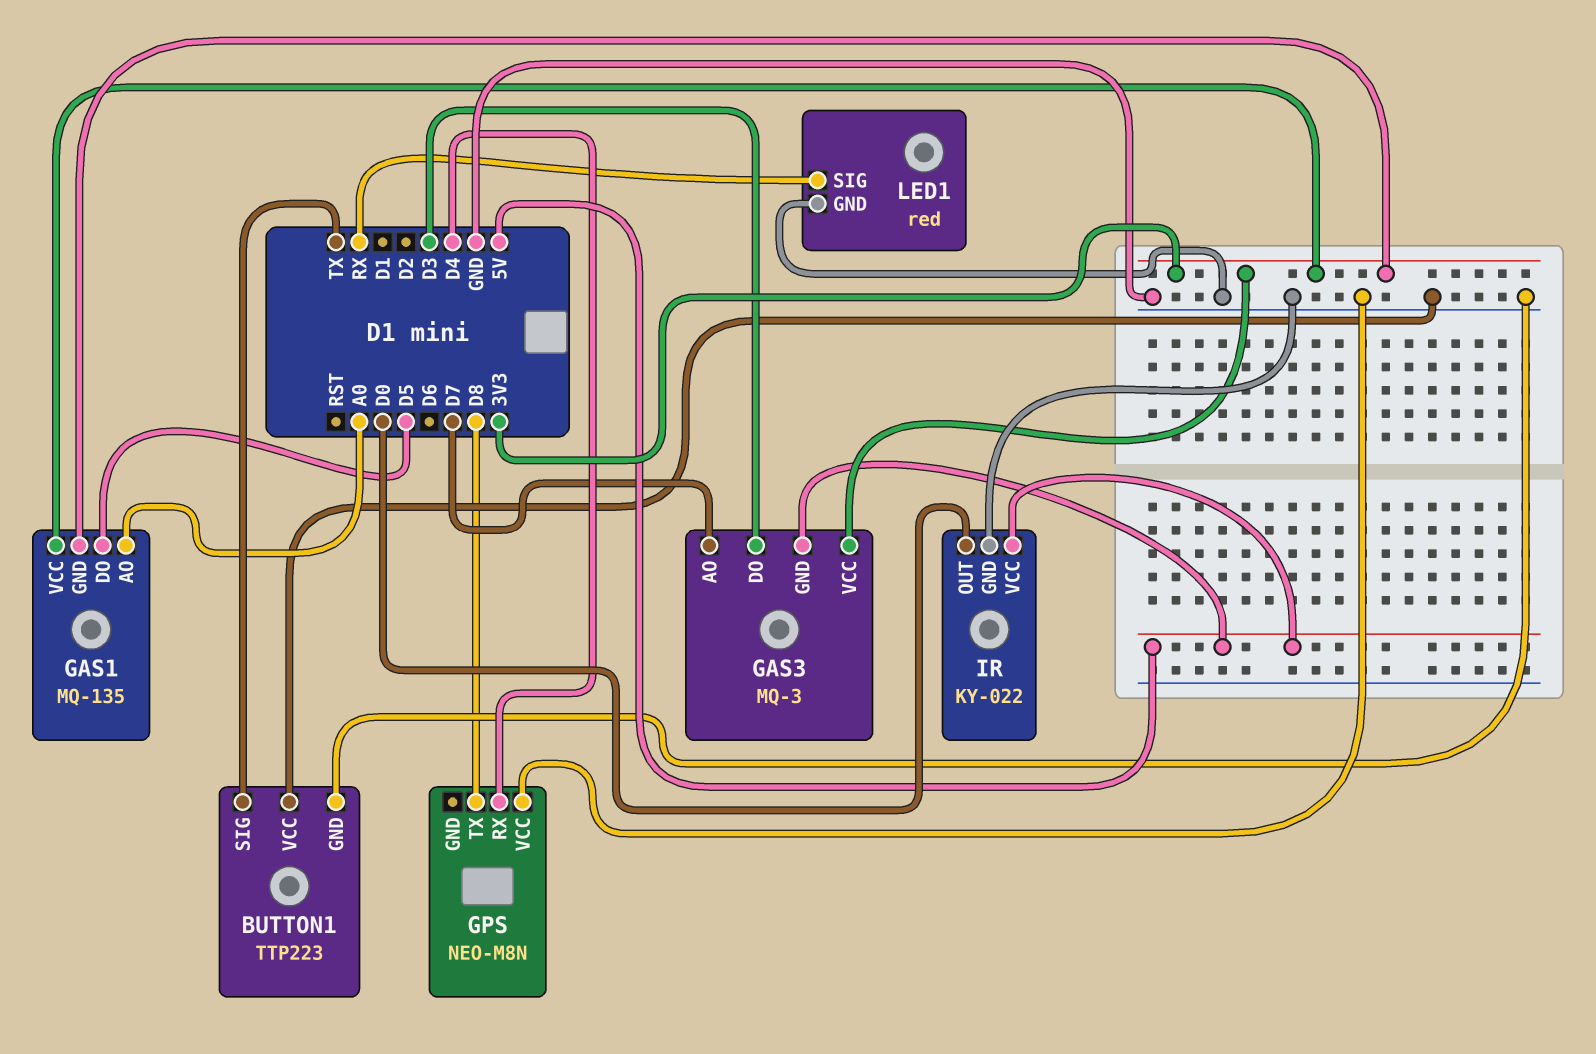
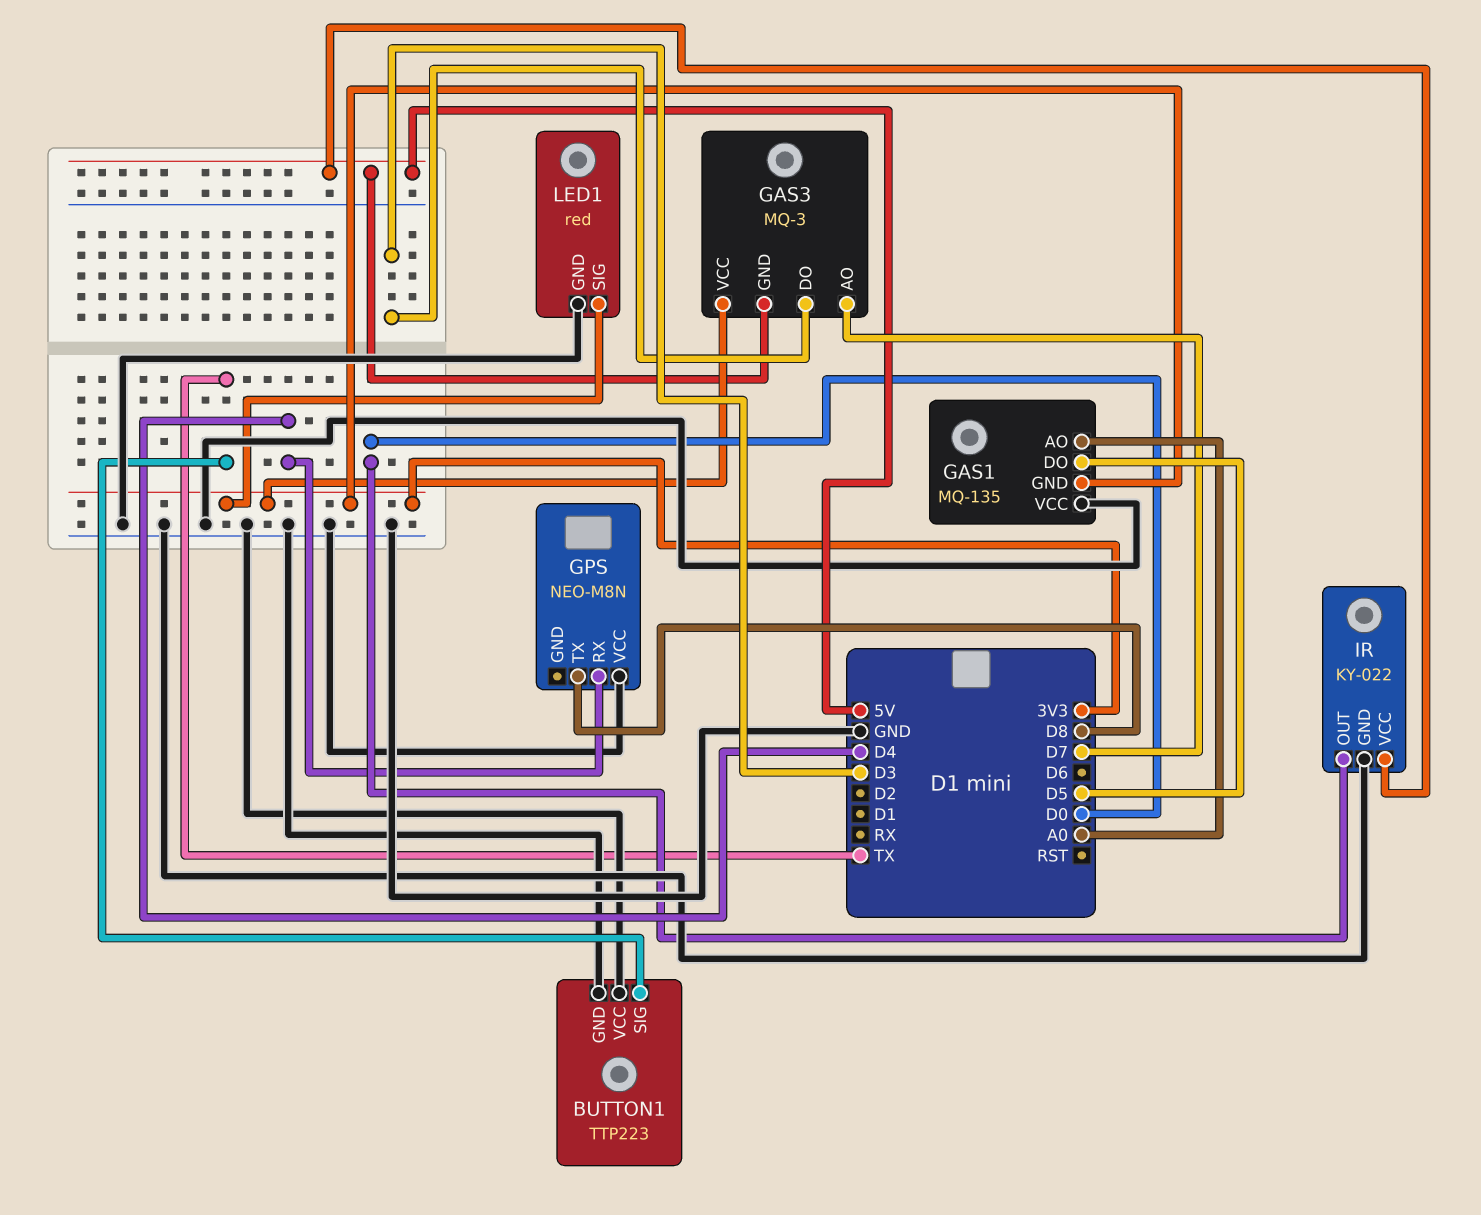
GAS1 pin VCC: 3V3 -> GND
LED1 pin SIG: RX -> 3V3

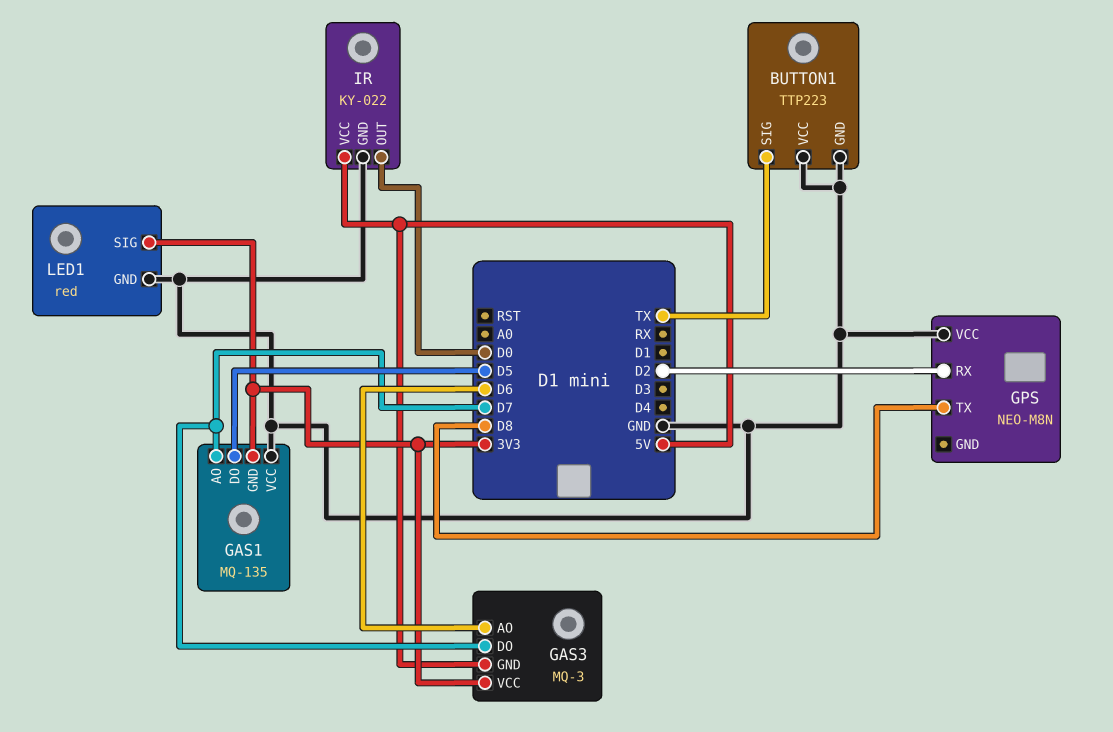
GAS1 pin AO: A0 -> D7
GAS3 pin AO: D7 -> D6
GAS3 pin DO: D3 -> D7
GPS pin RX: D4 -> D2

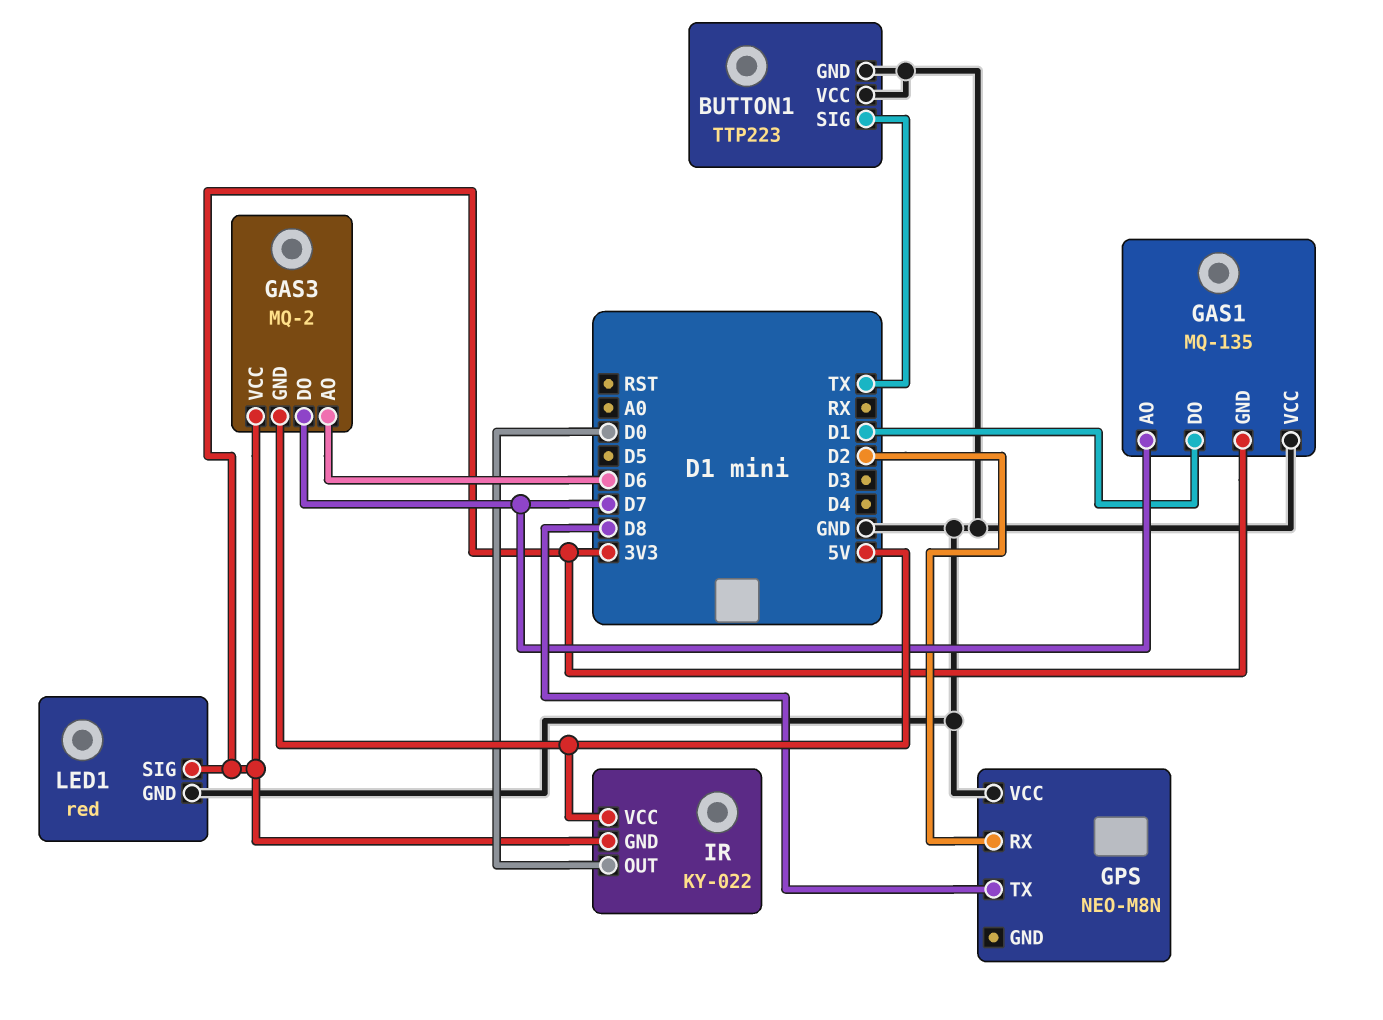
GAS1 pin DO: D5 -> D1
GAS3: MQ-3 -> MQ-2
IR pin GND: GND -> 3V3

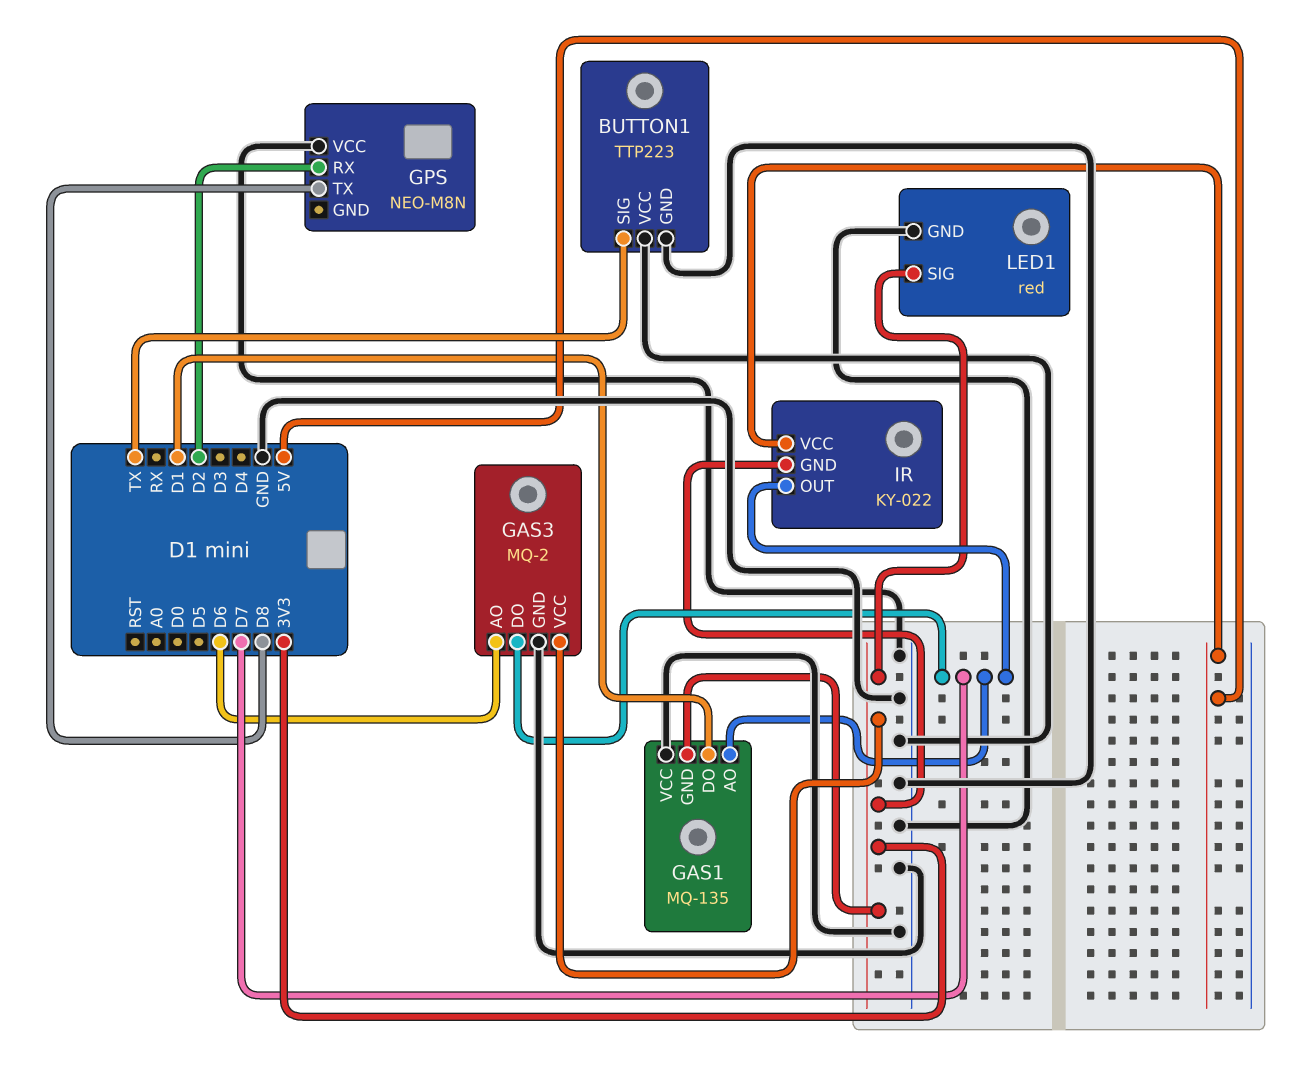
GAS3 pin GND: 5V -> GND
IR pin OUT: D0 -> D7

